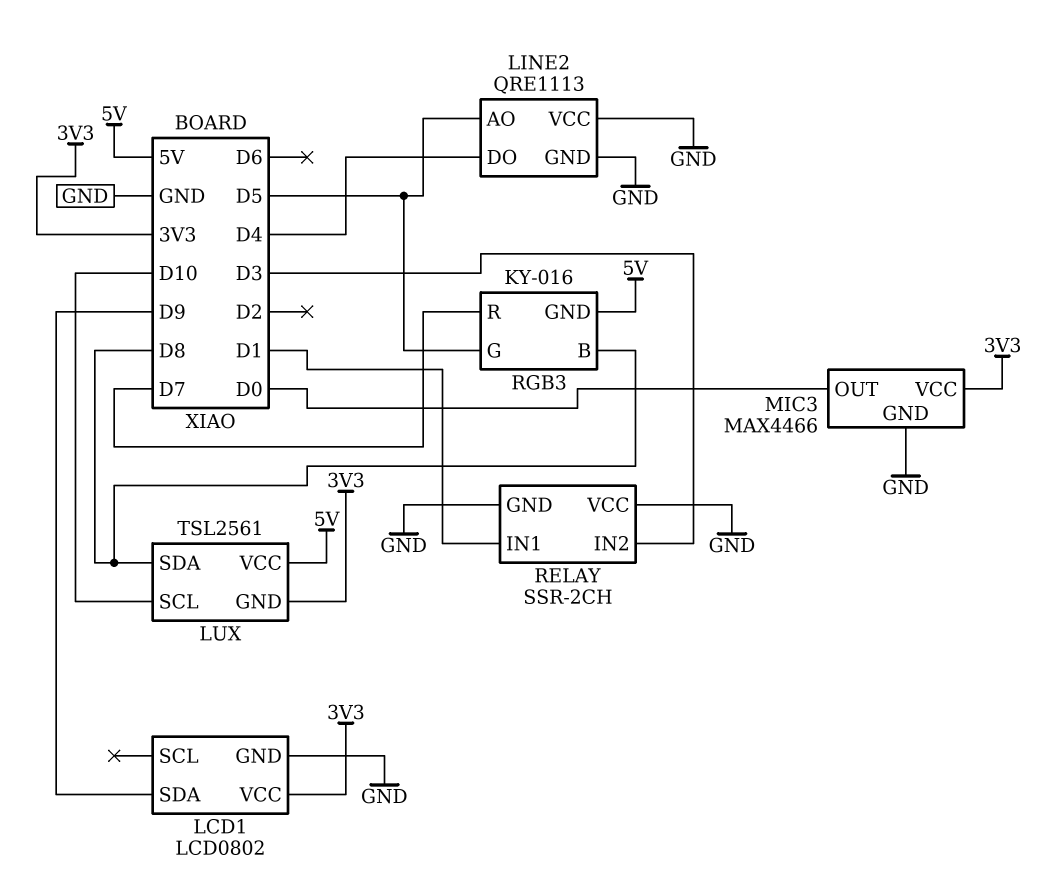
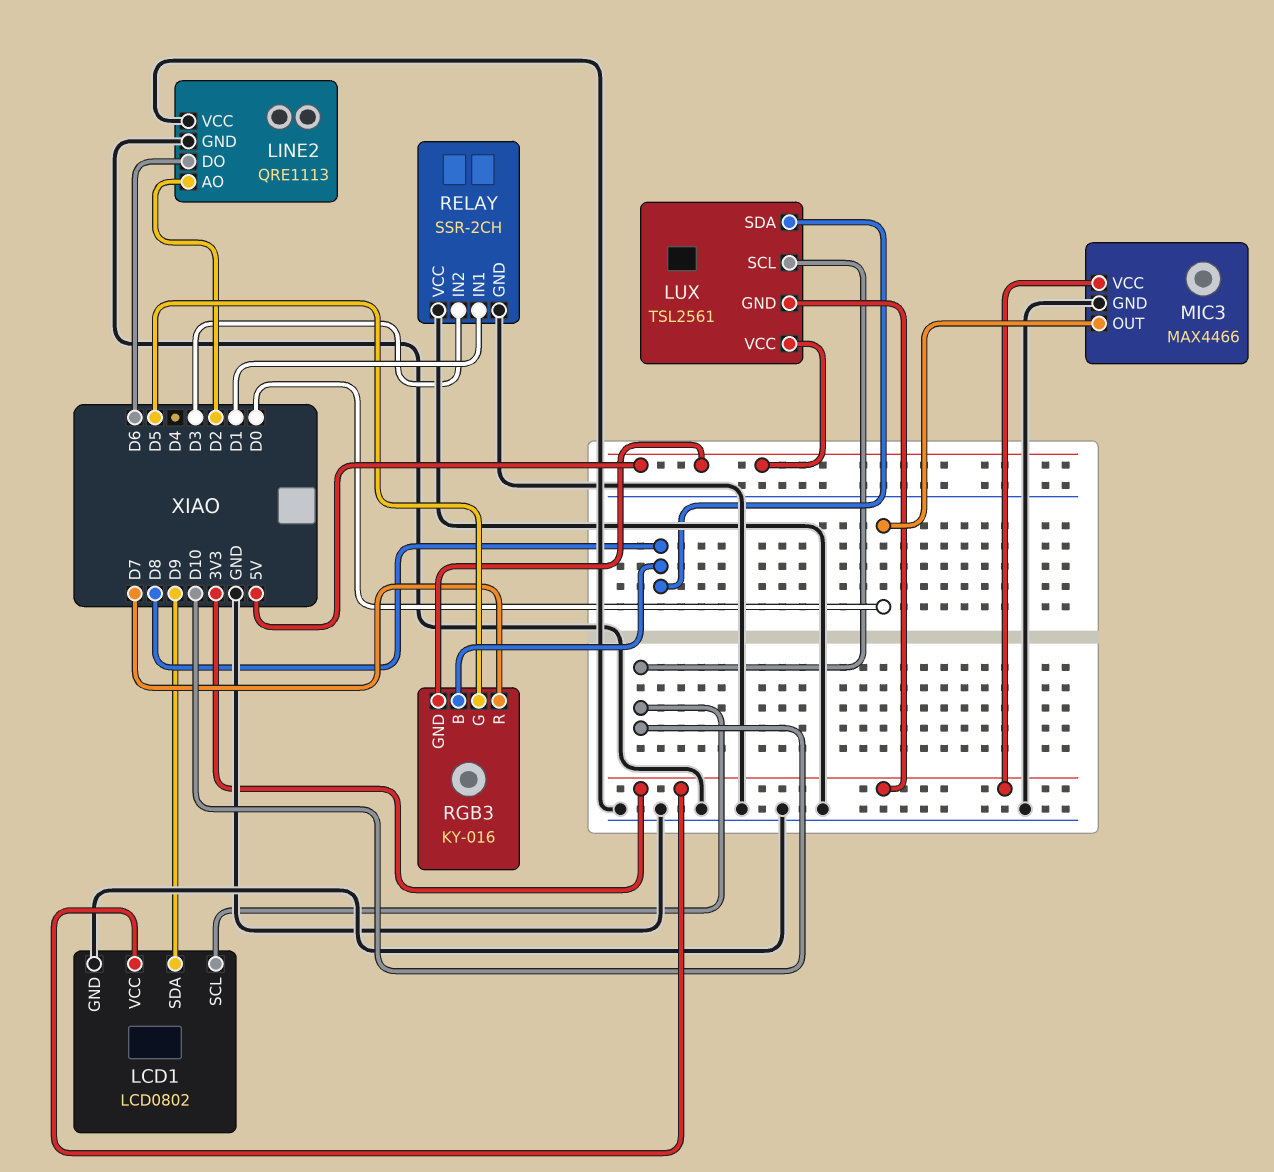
LCD1 pin SCL: none -> D10
LINE2 pin AO: D5 -> D2
LINE2 pin DO: D4 -> D6

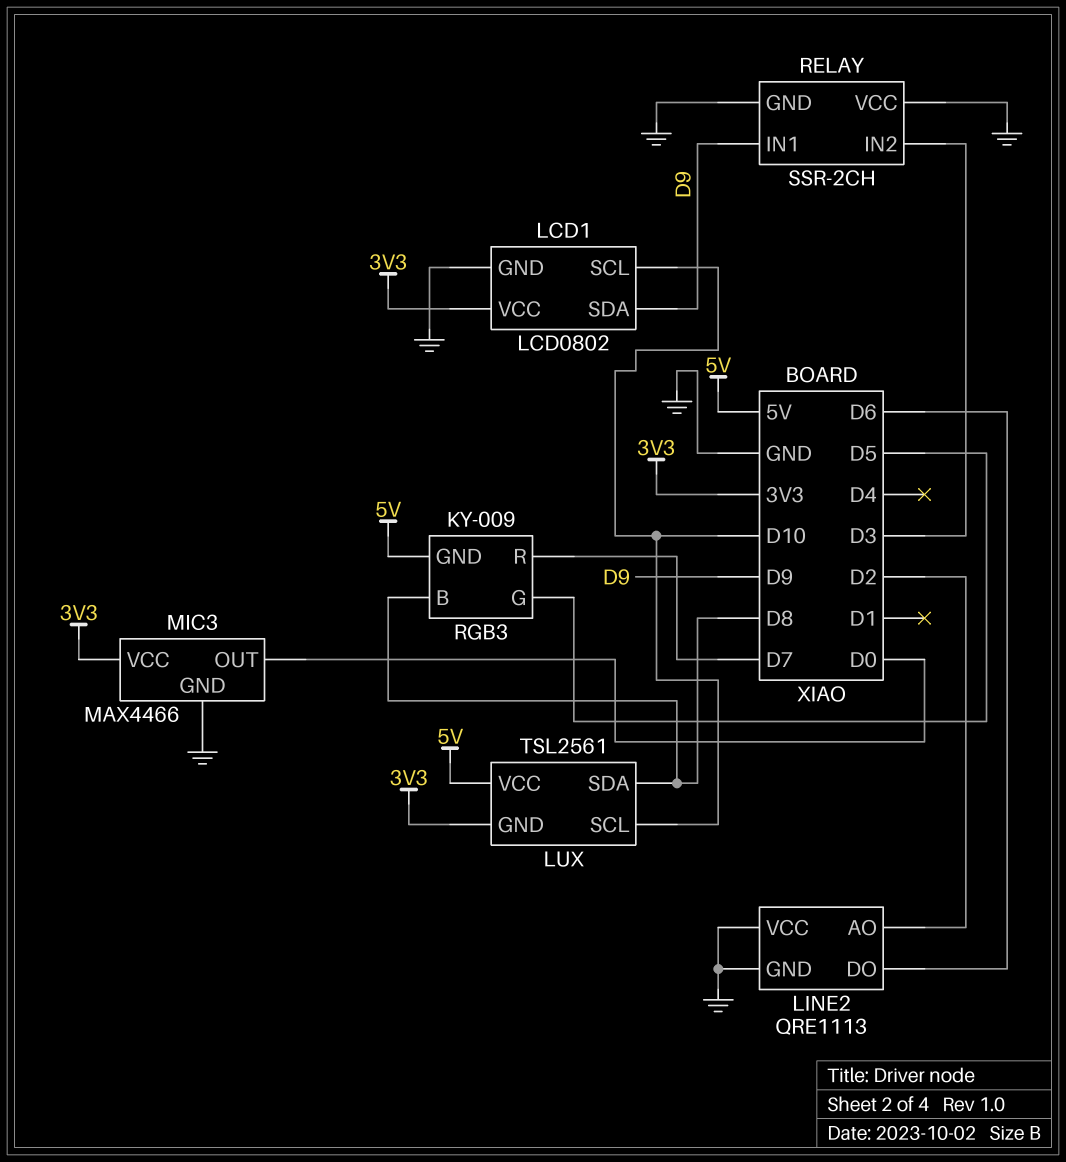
RELAY pin IN1: D1 -> D9
RGB3: KY-016 -> KY-009

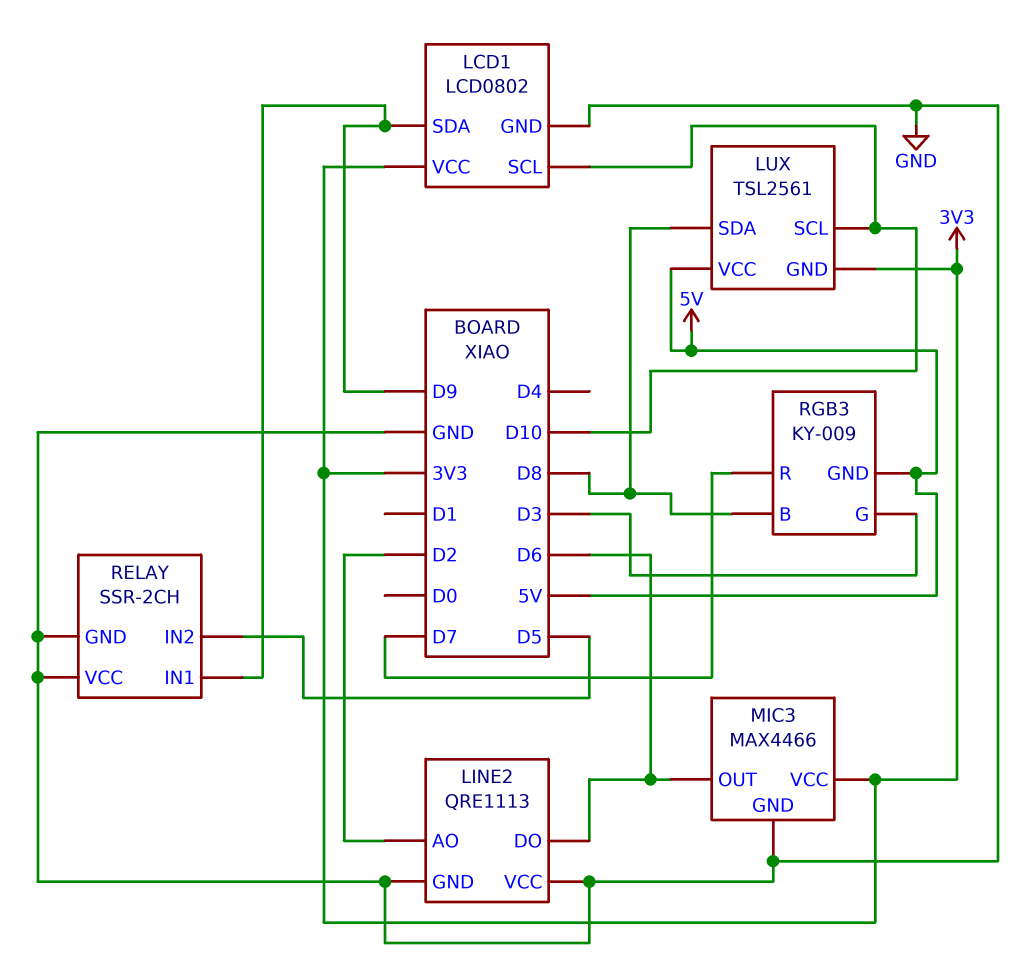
MIC3 pin OUT: D0 -> D6
RELAY pin IN2: D3 -> D5
RGB3 pin G: D5 -> D3

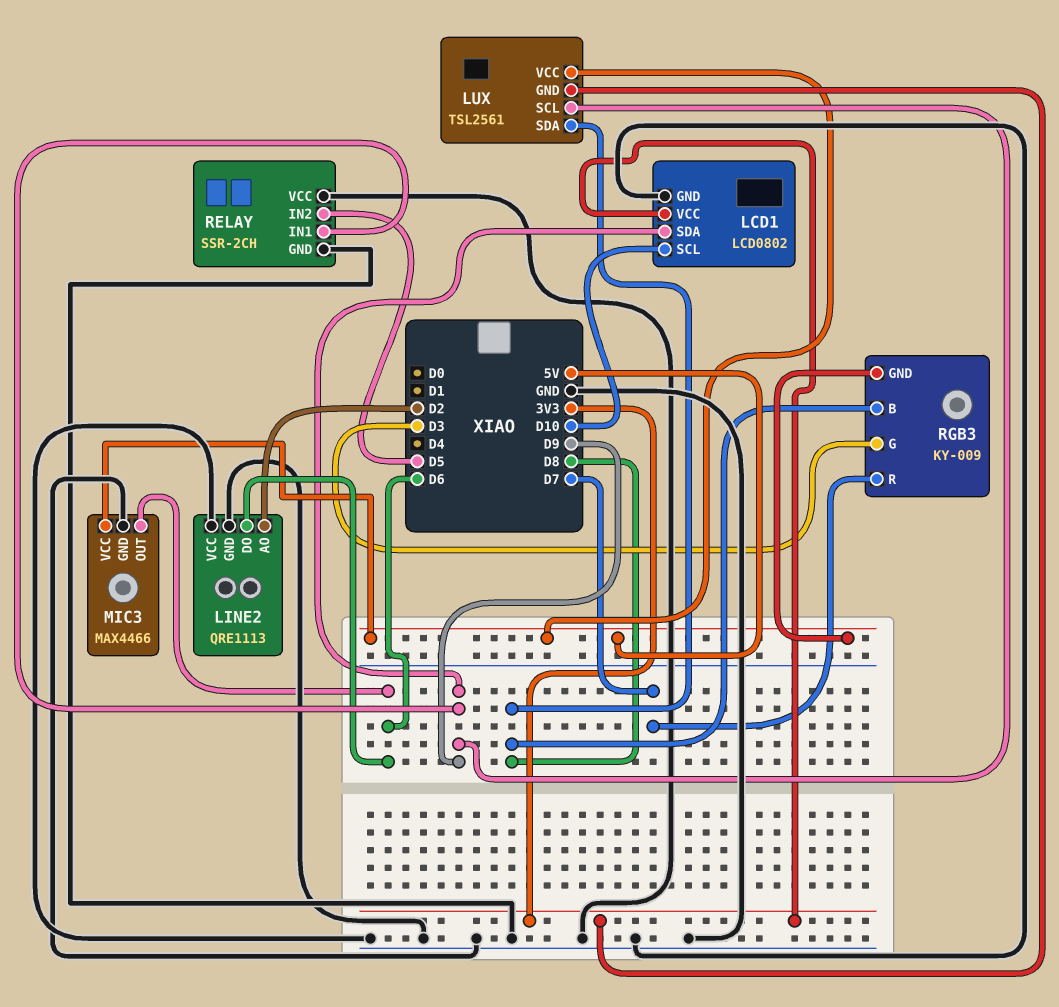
LUX pin SCL: D10 -> D9
MIC3 pin VCC: 3V3 -> 5V

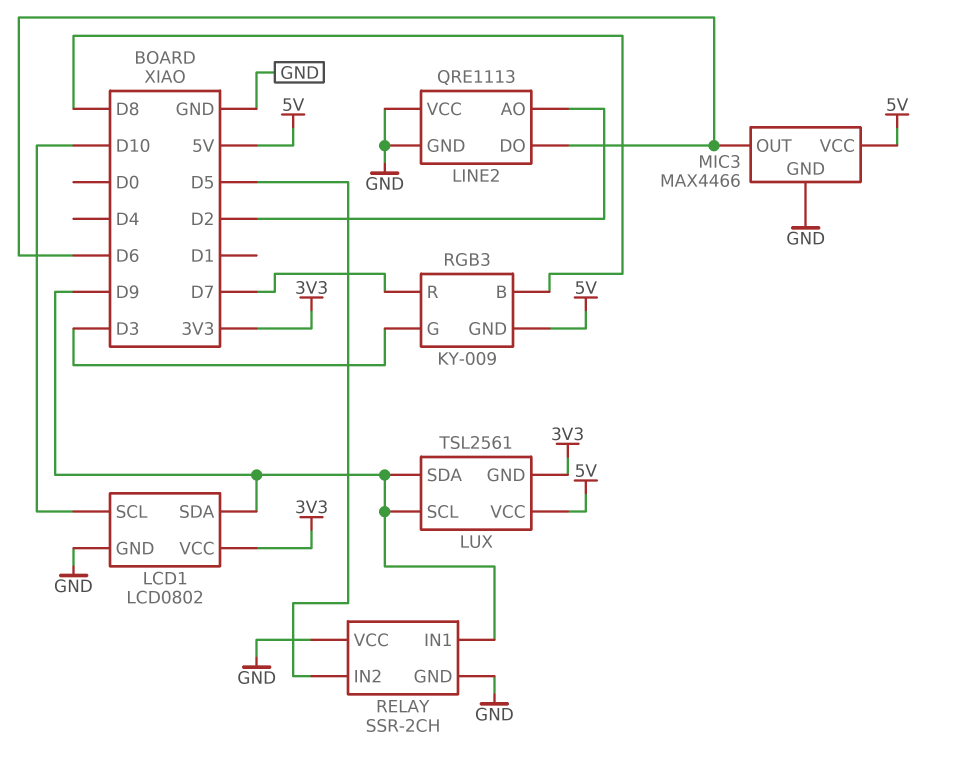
LUX pin SDA: D8 -> D9

